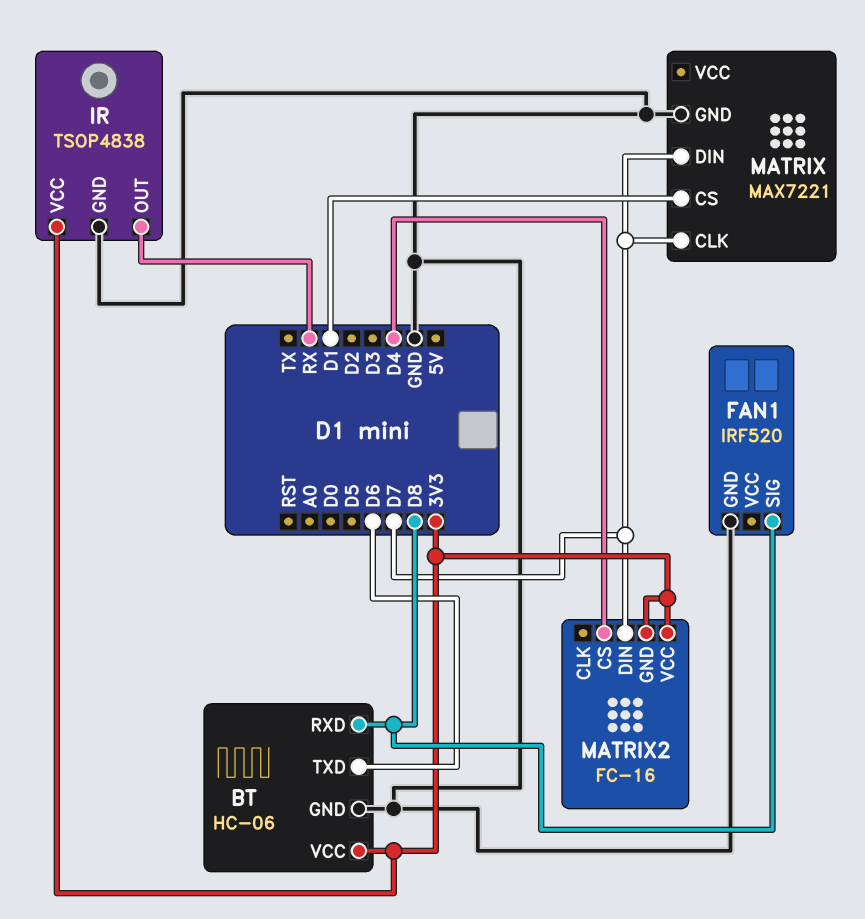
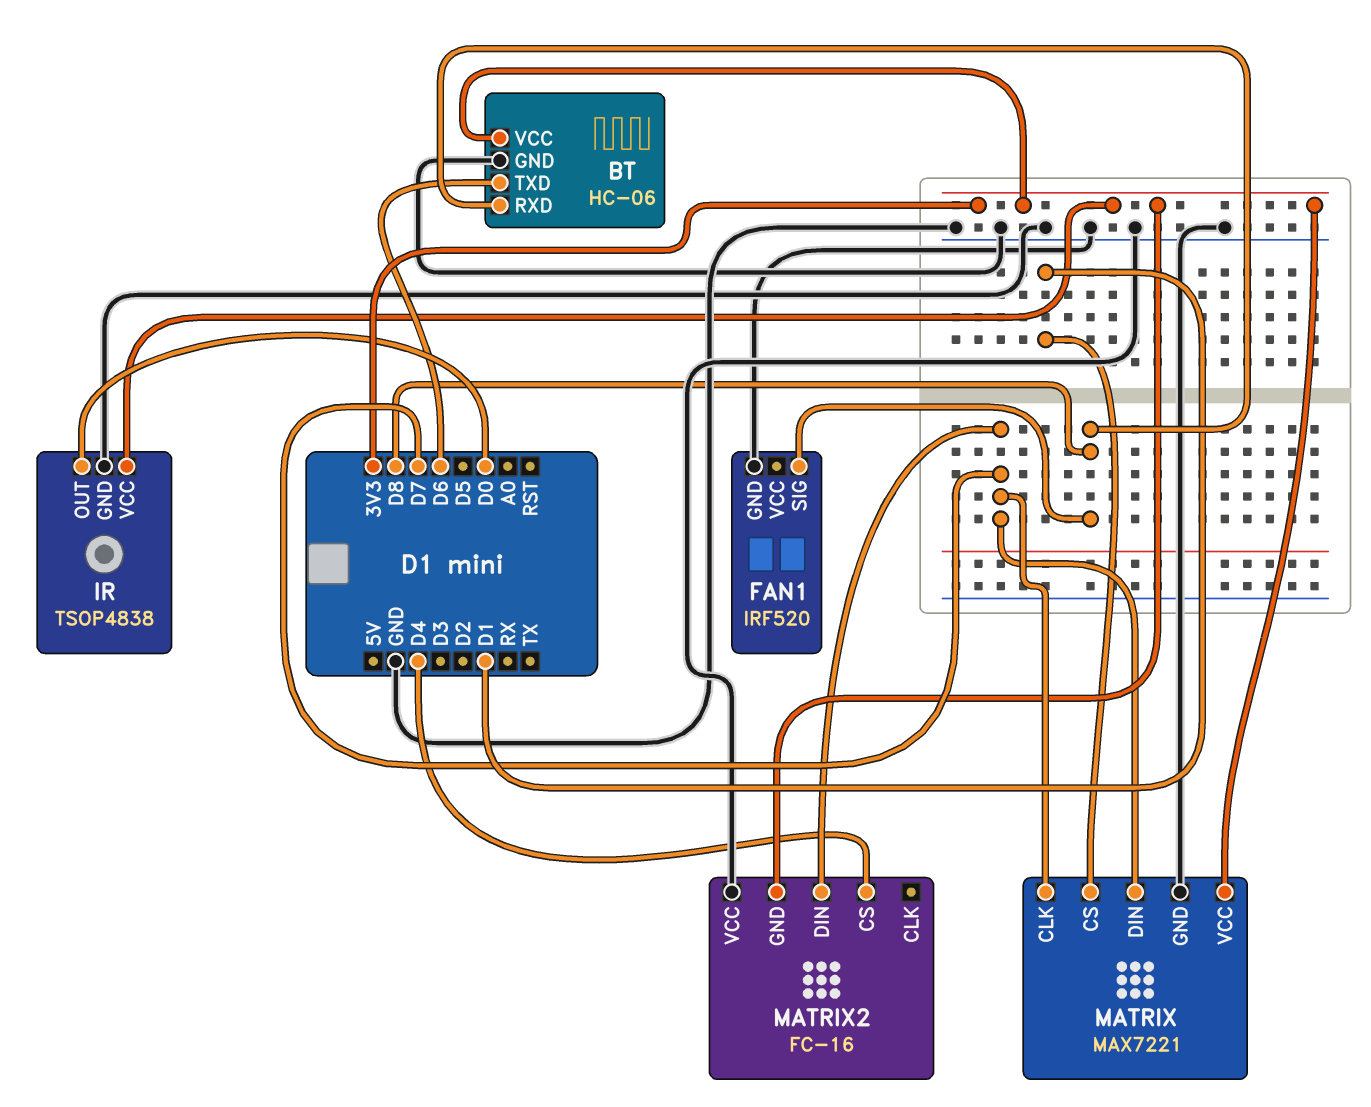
IR pin OUT: RX -> D0
MATRIX pin VCC: none -> 3V3
MATRIX2 pin VCC: 3V3 -> GND

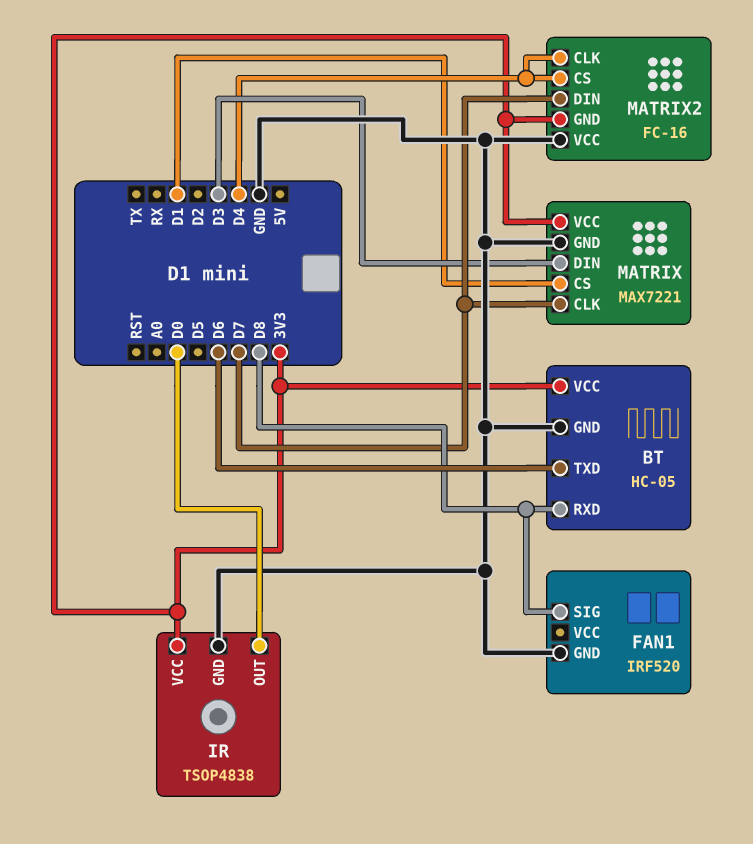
BT: HC-06 -> HC-05
MATRIX pin DIN: D7 -> D3
MATRIX2 pin CLK: none -> D4

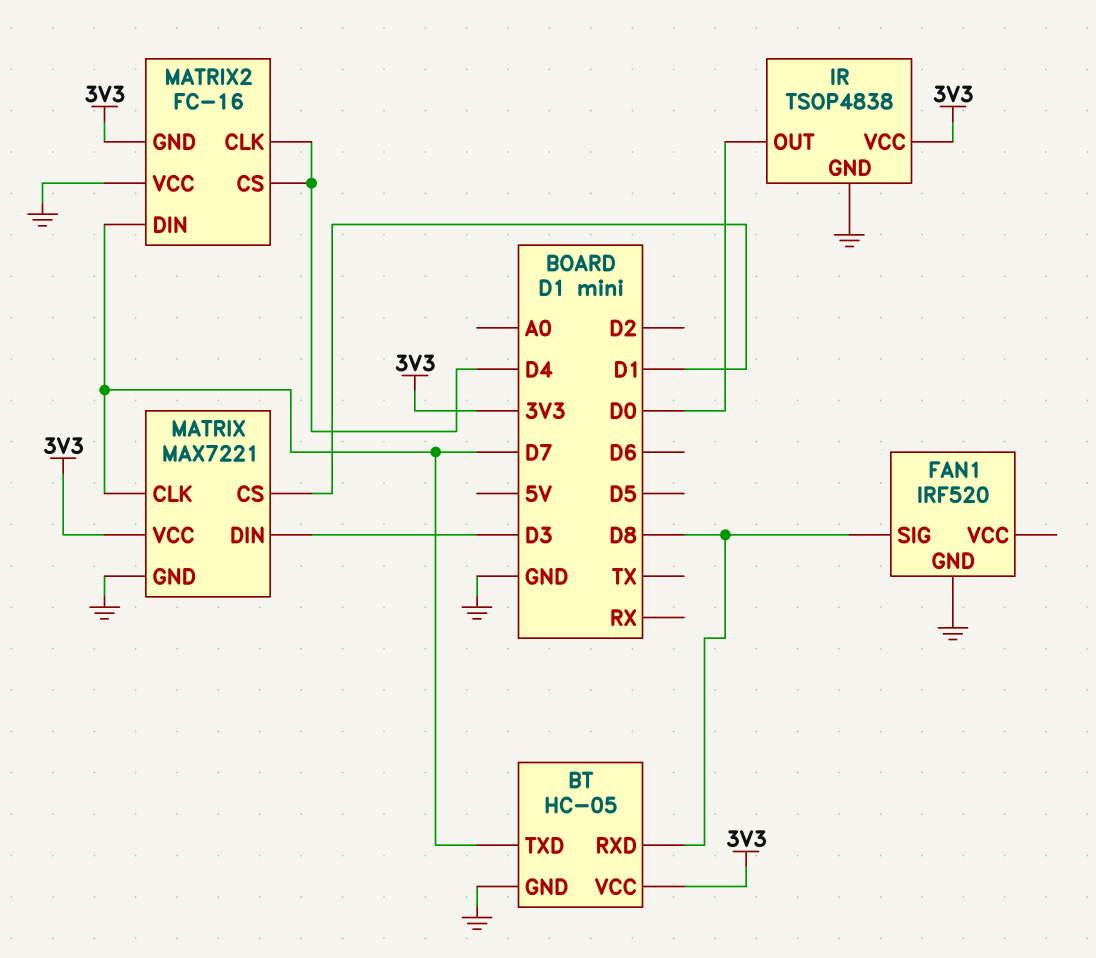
BT pin TXD: D6 -> D7

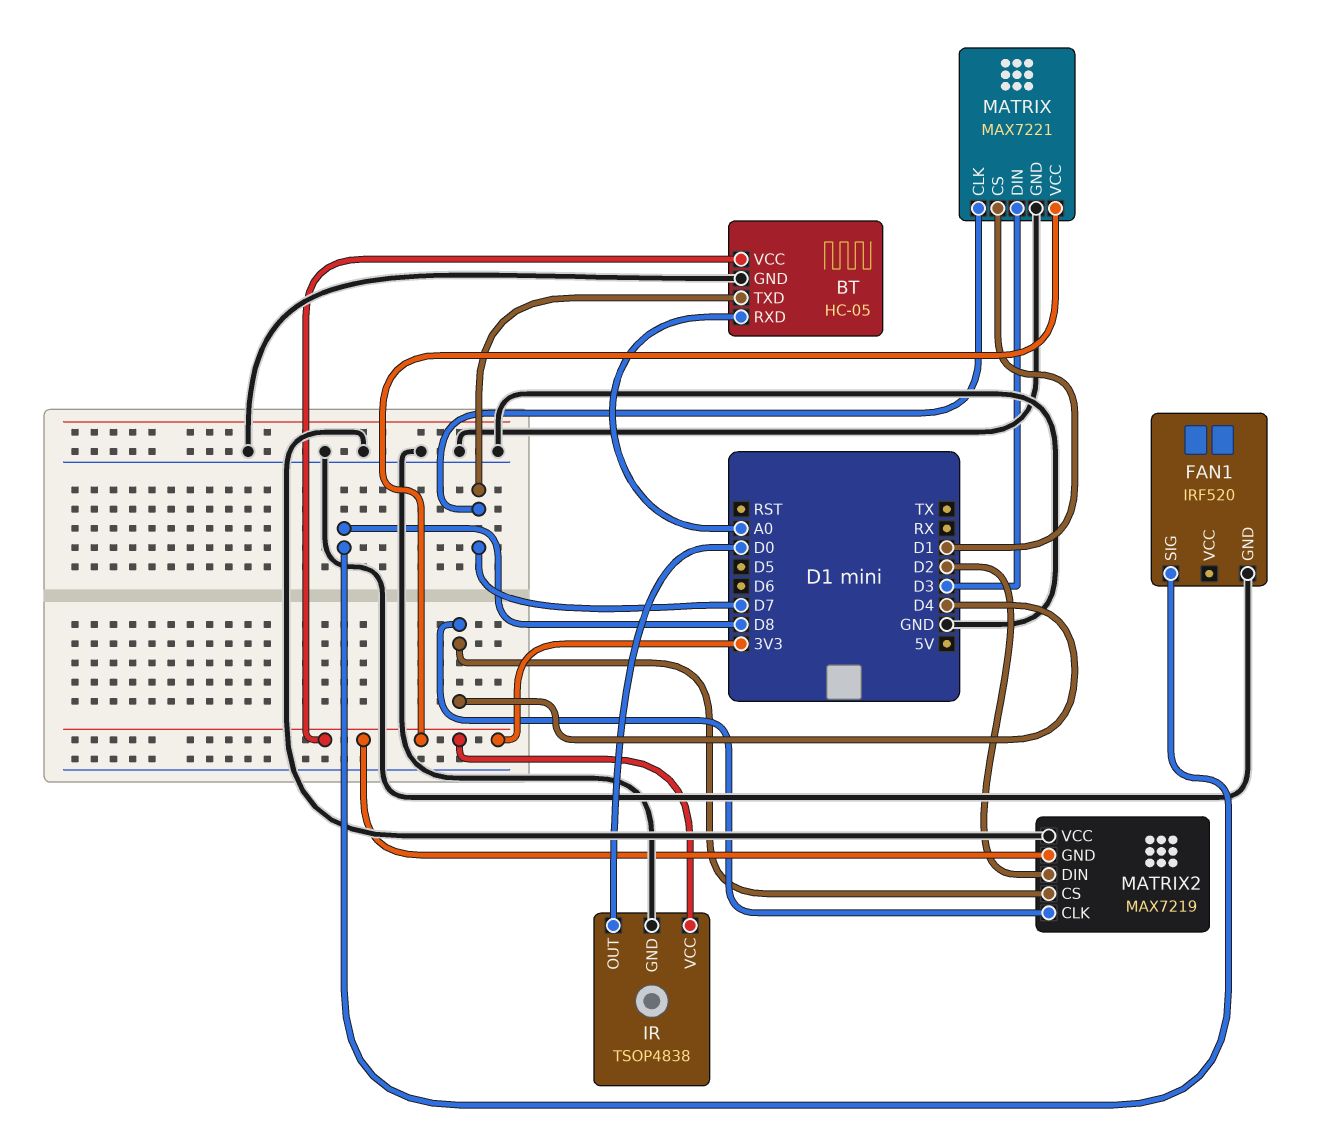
BT pin RXD: D8 -> A0
MATRIX2: FC-16 -> MAX7219
MATRIX2 pin DIN: D7 -> D2

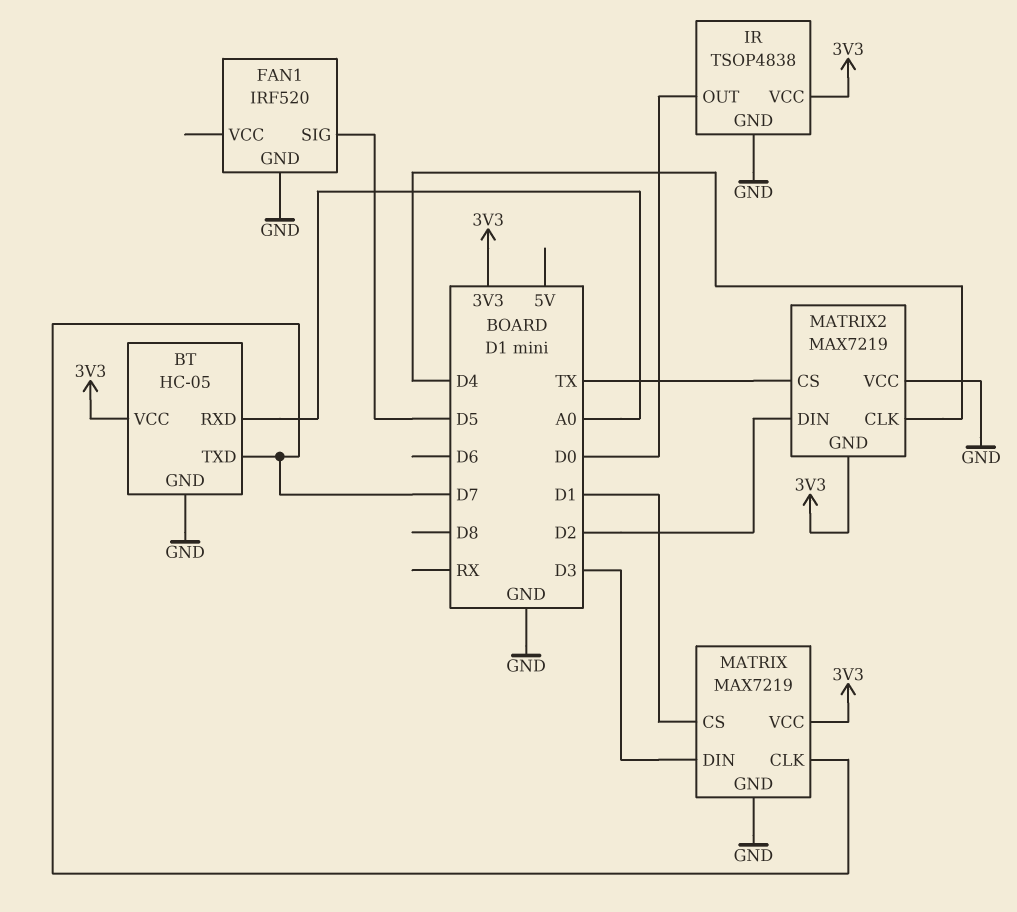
FAN1 pin SIG: D8 -> D5
MATRIX: MAX7221 -> MAX7219
MATRIX2 pin CS: D4 -> TX

